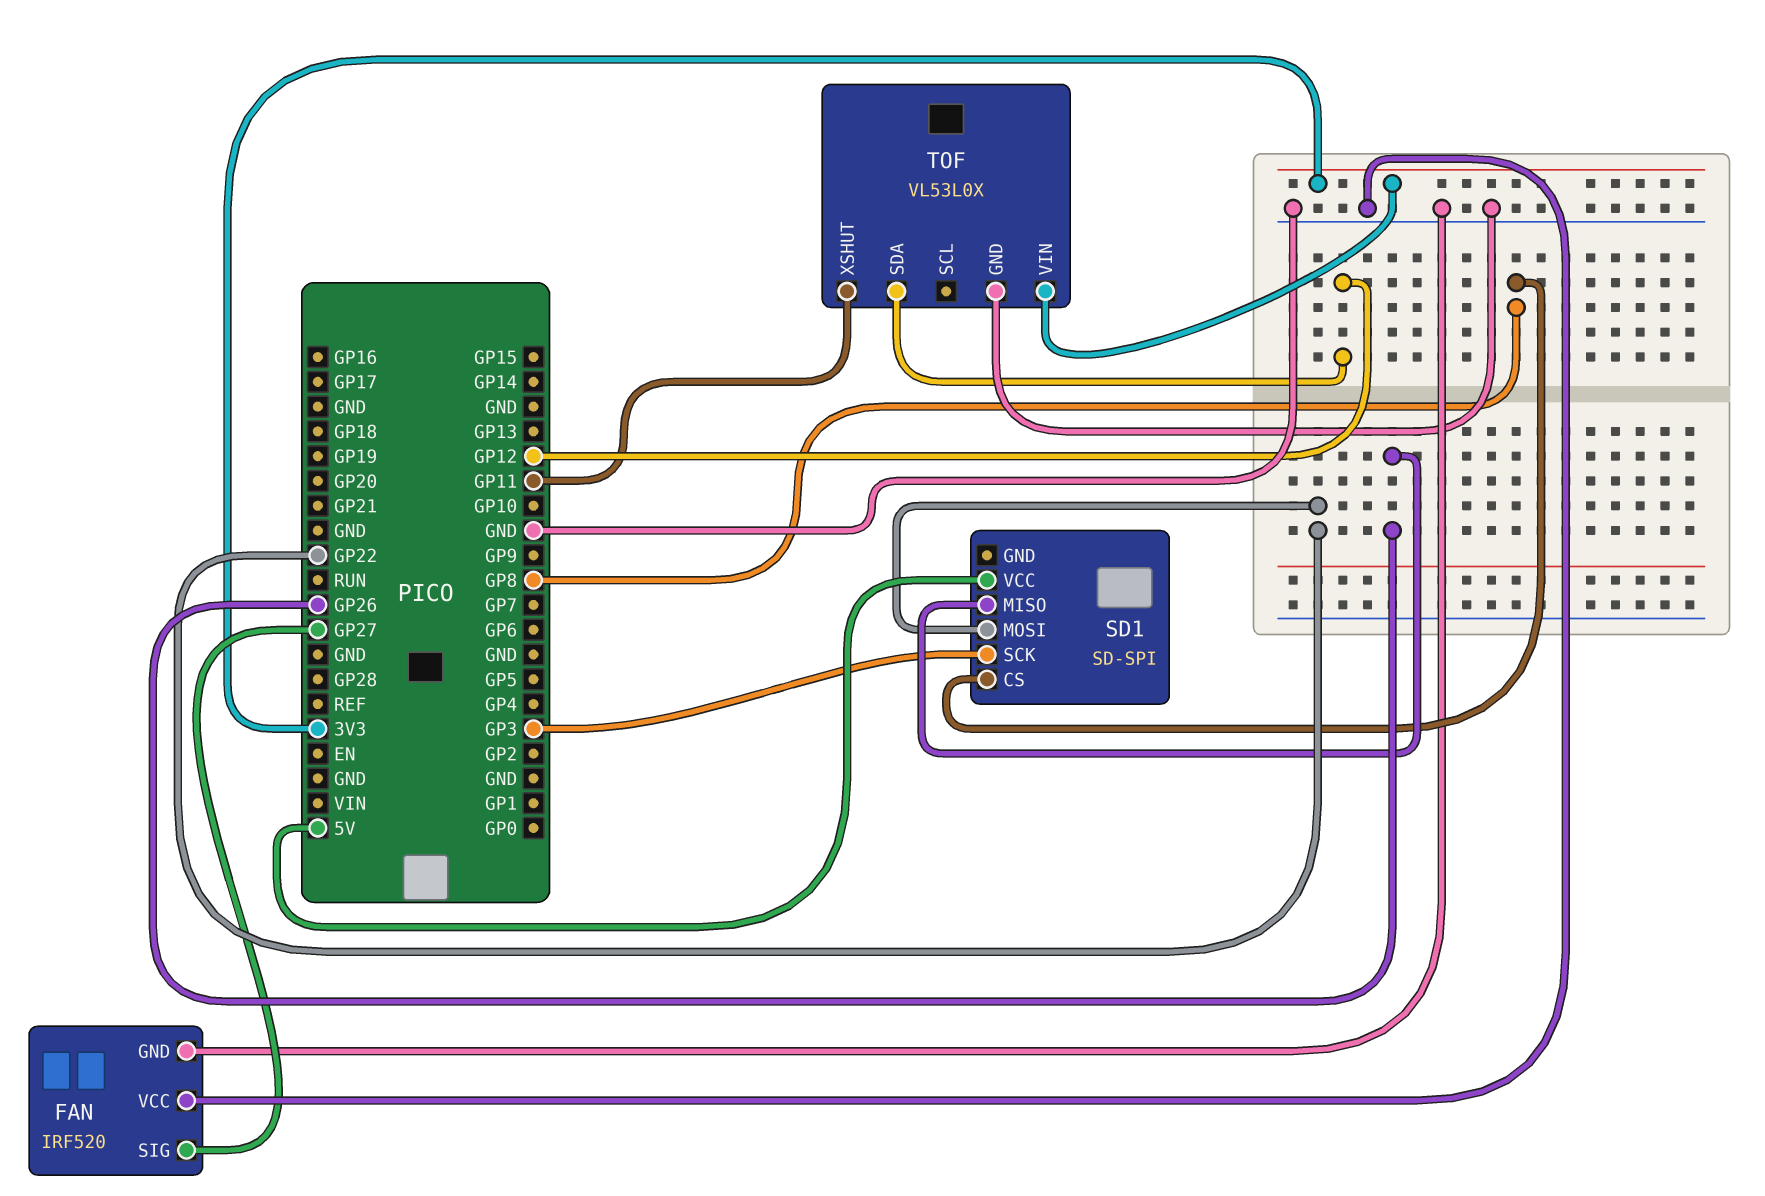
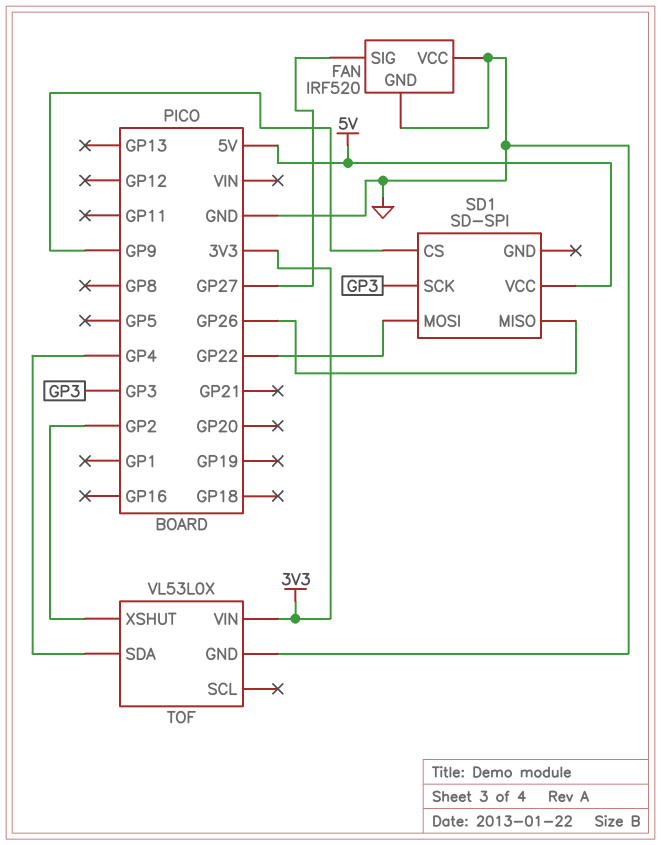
SD1 pin CS: GP8 -> GP9
TOF pin SDA: GP12 -> GP4
TOF pin XSHUT: GP11 -> GP2

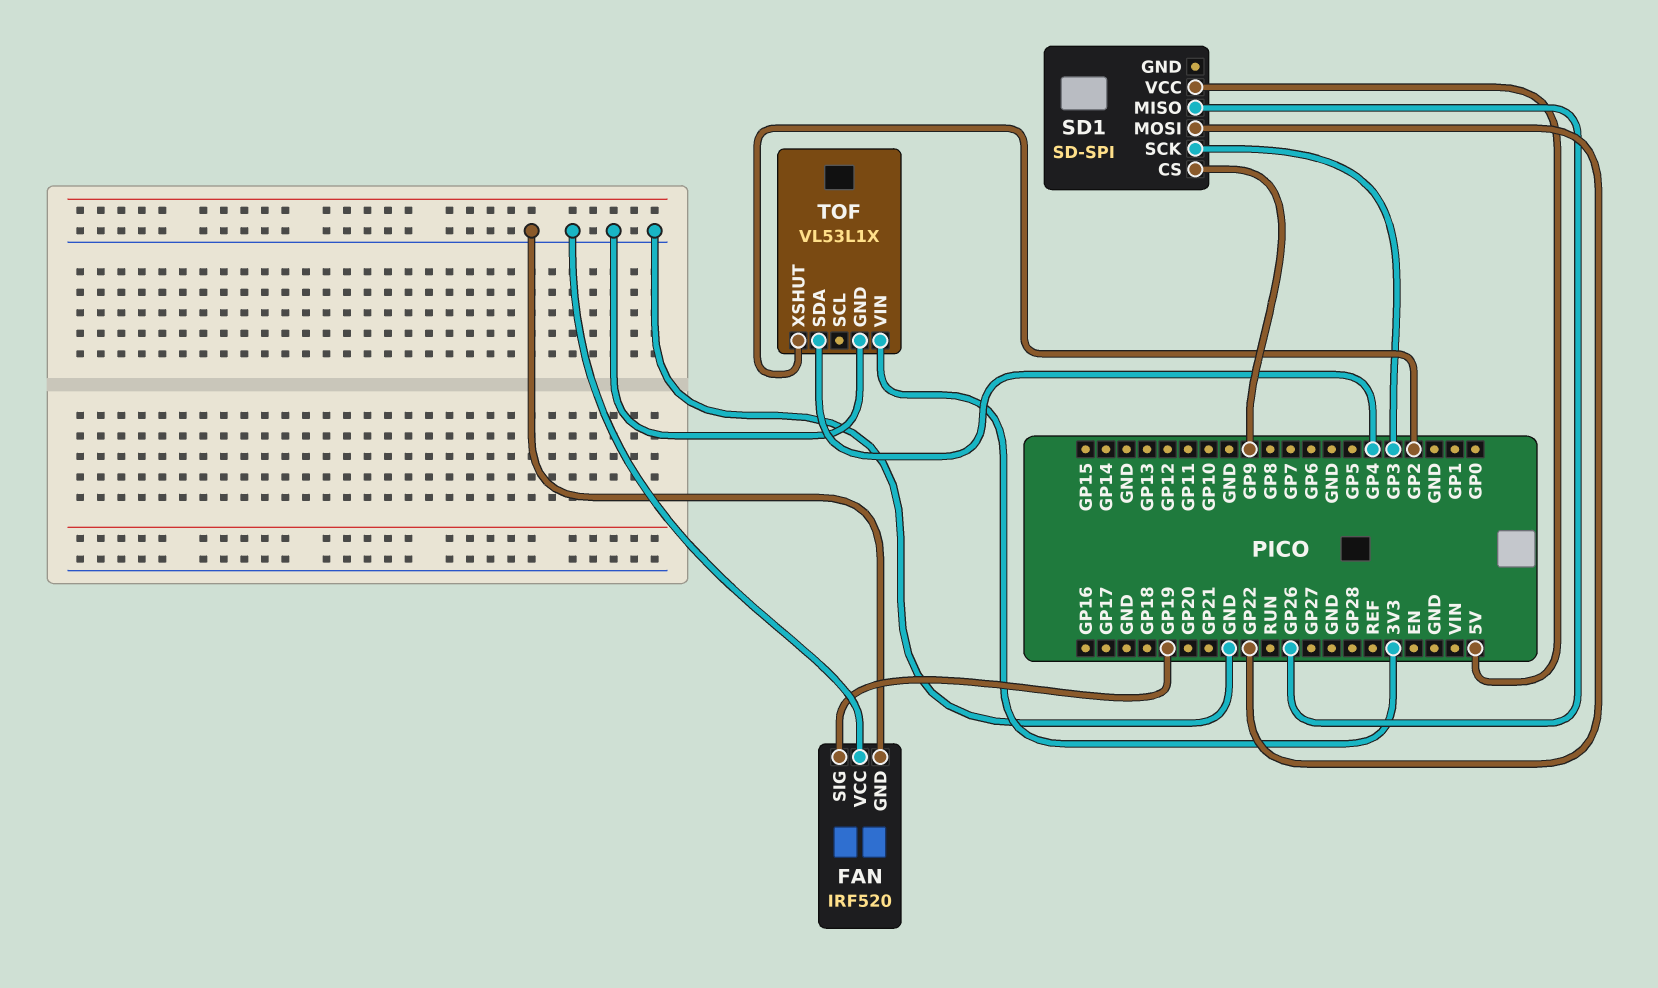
FAN pin SIG: GP27 -> GP19
TOF: VL53L0X -> VL53L1X

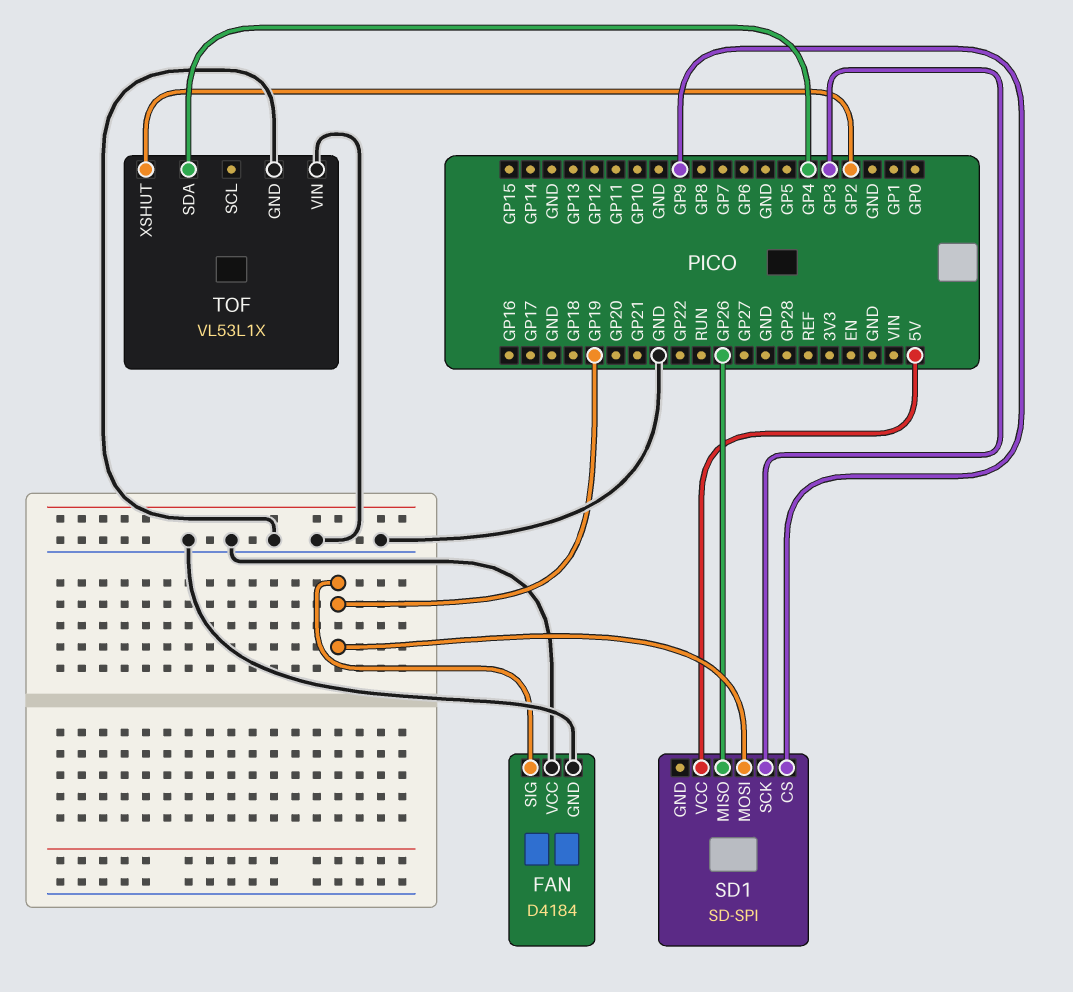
FAN: IRF520 -> D4184
SD1 pin MOSI: GP22 -> GP19
TOF pin VIN: 3V3 -> GND

